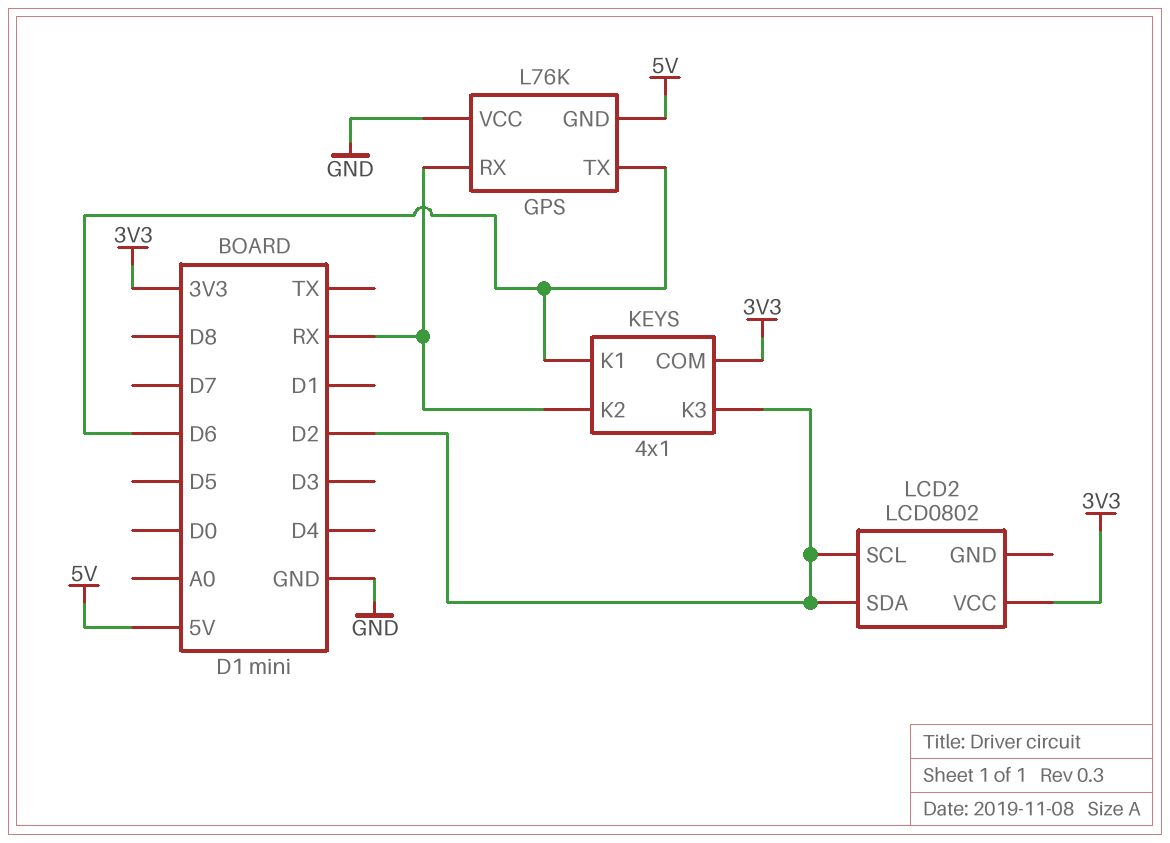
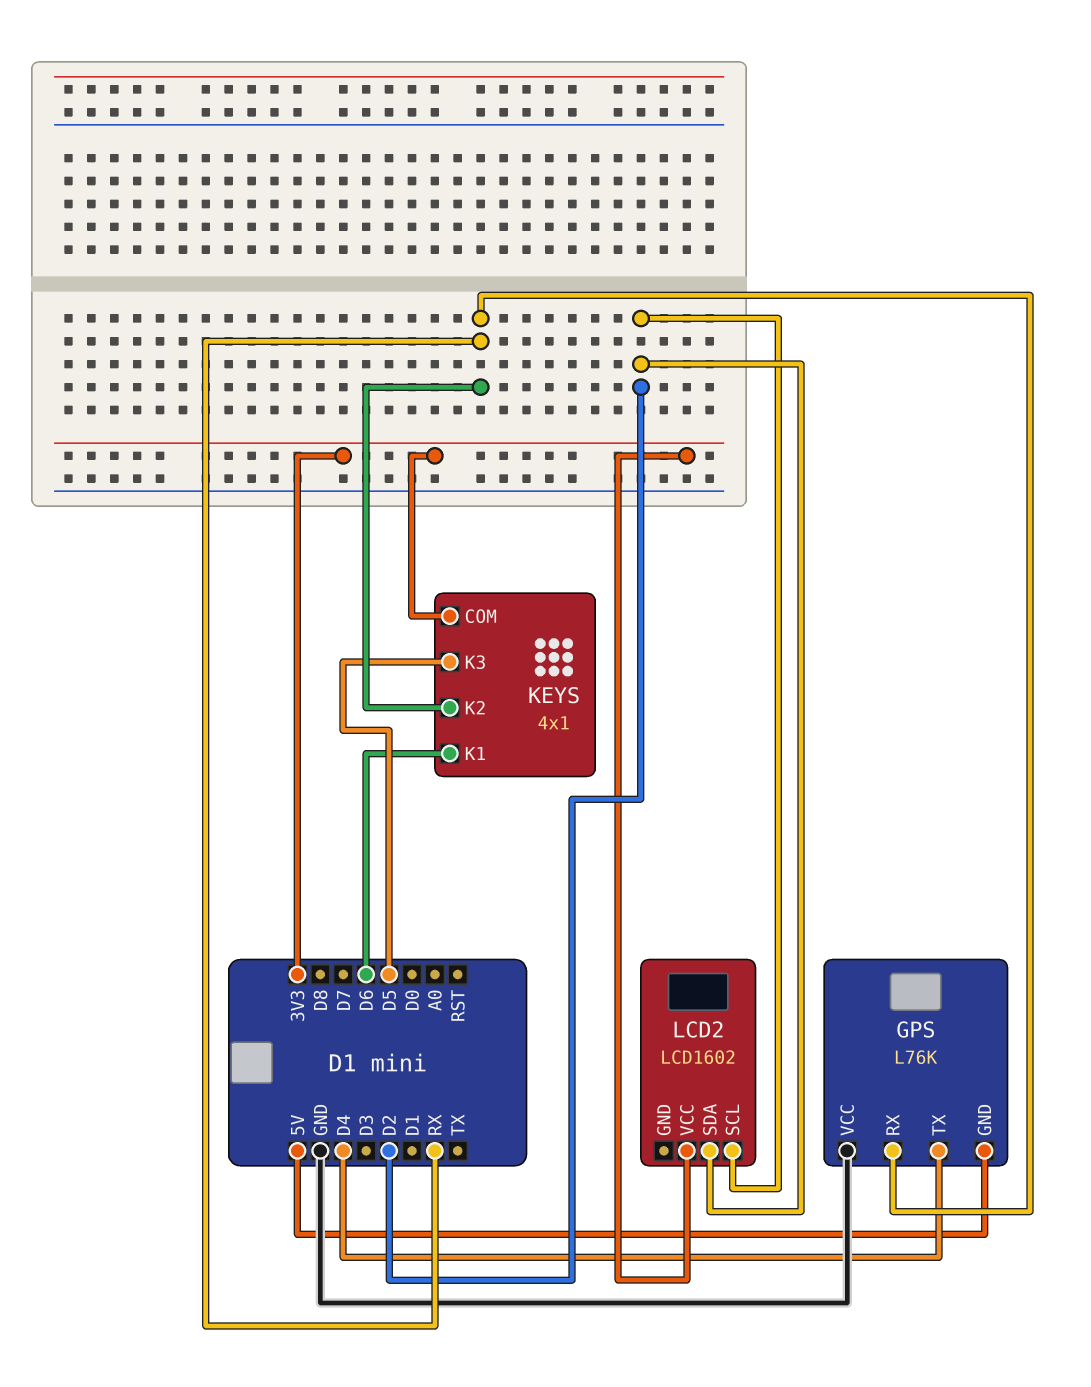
GPS pin TX: D6 -> D4
KEYS pin K3: D2 -> D5
LCD2: LCD0802 -> LCD1602

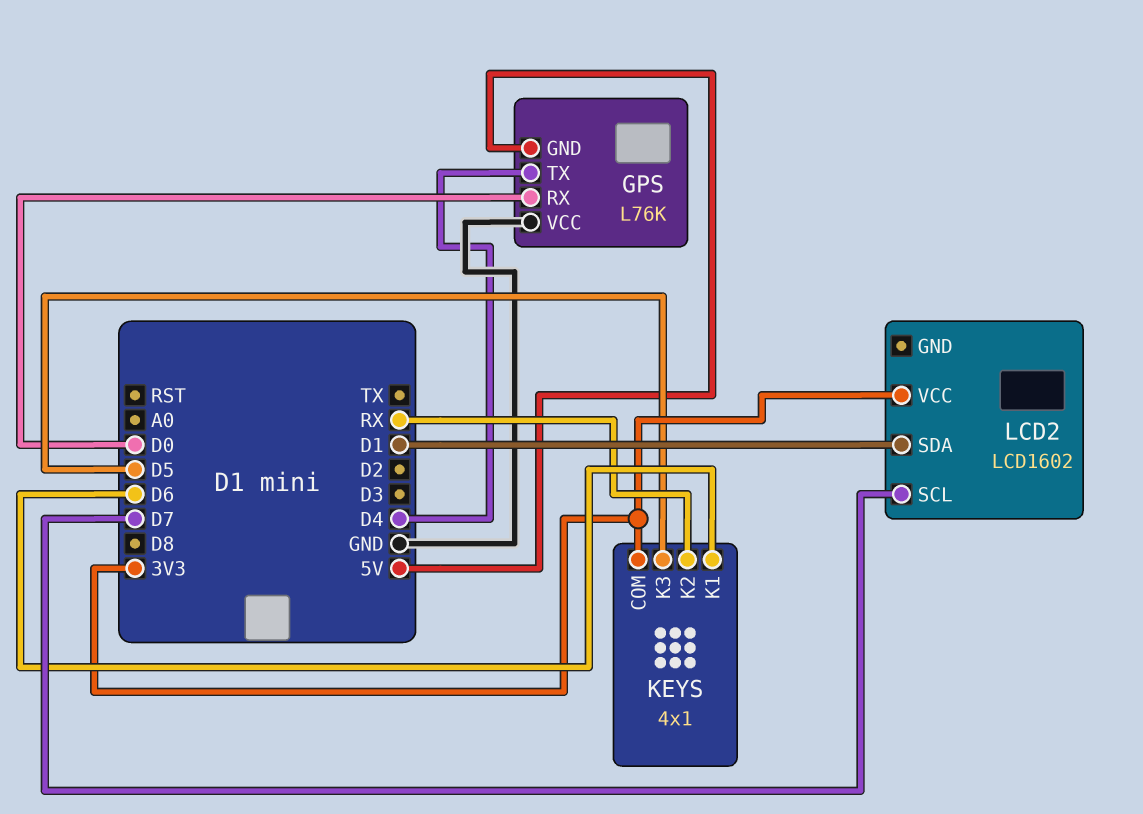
GPS pin RX: RX -> D0
LCD2 pin SCL: D2 -> D7
LCD2 pin SDA: D2 -> D1

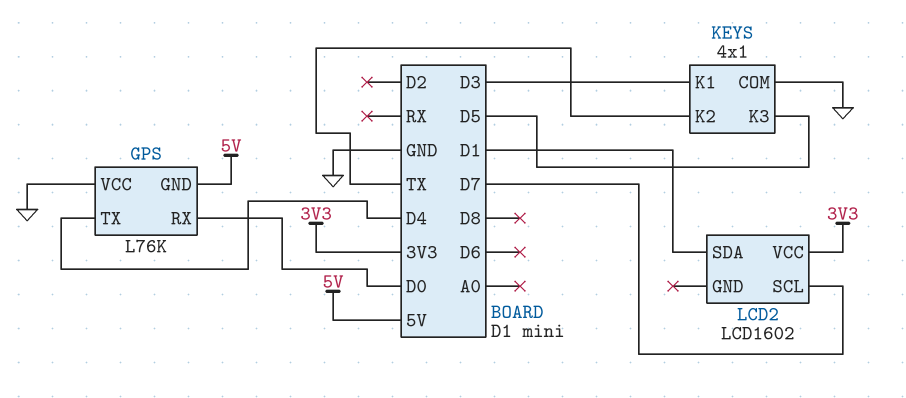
KEYS pin COM: 3V3 -> GND
KEYS pin K1: D6 -> D3
KEYS pin K2: RX -> TX

